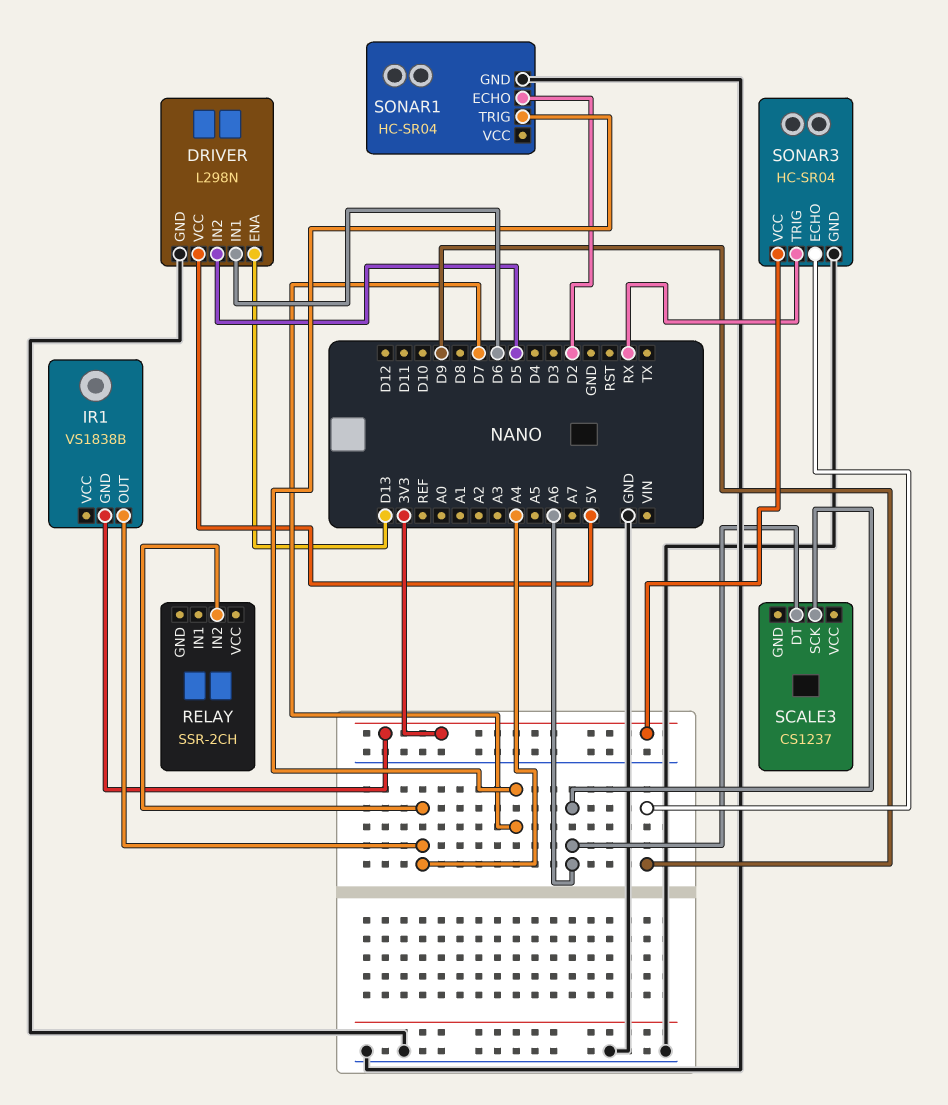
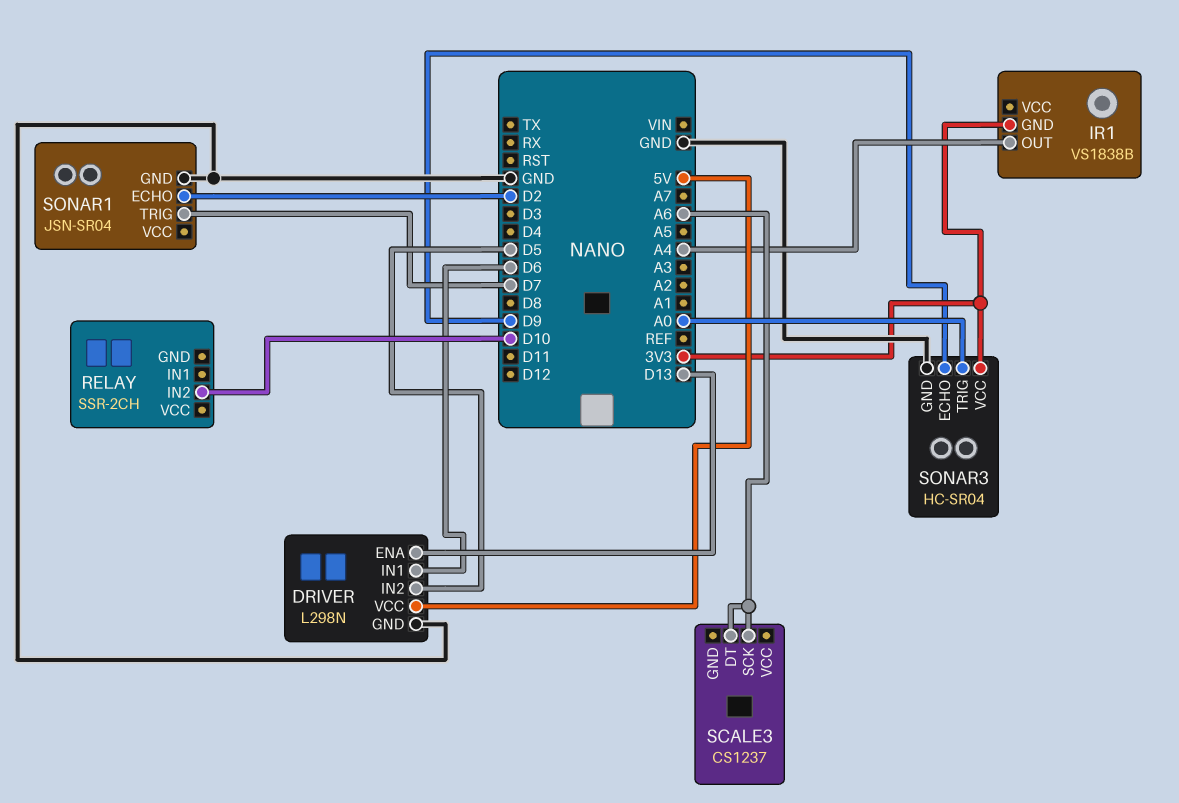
RELAY pin IN2: A4 -> D10
SONAR1: HC-SR04 -> JSN-SR04
SONAR3 pin TRIG: RX -> A0

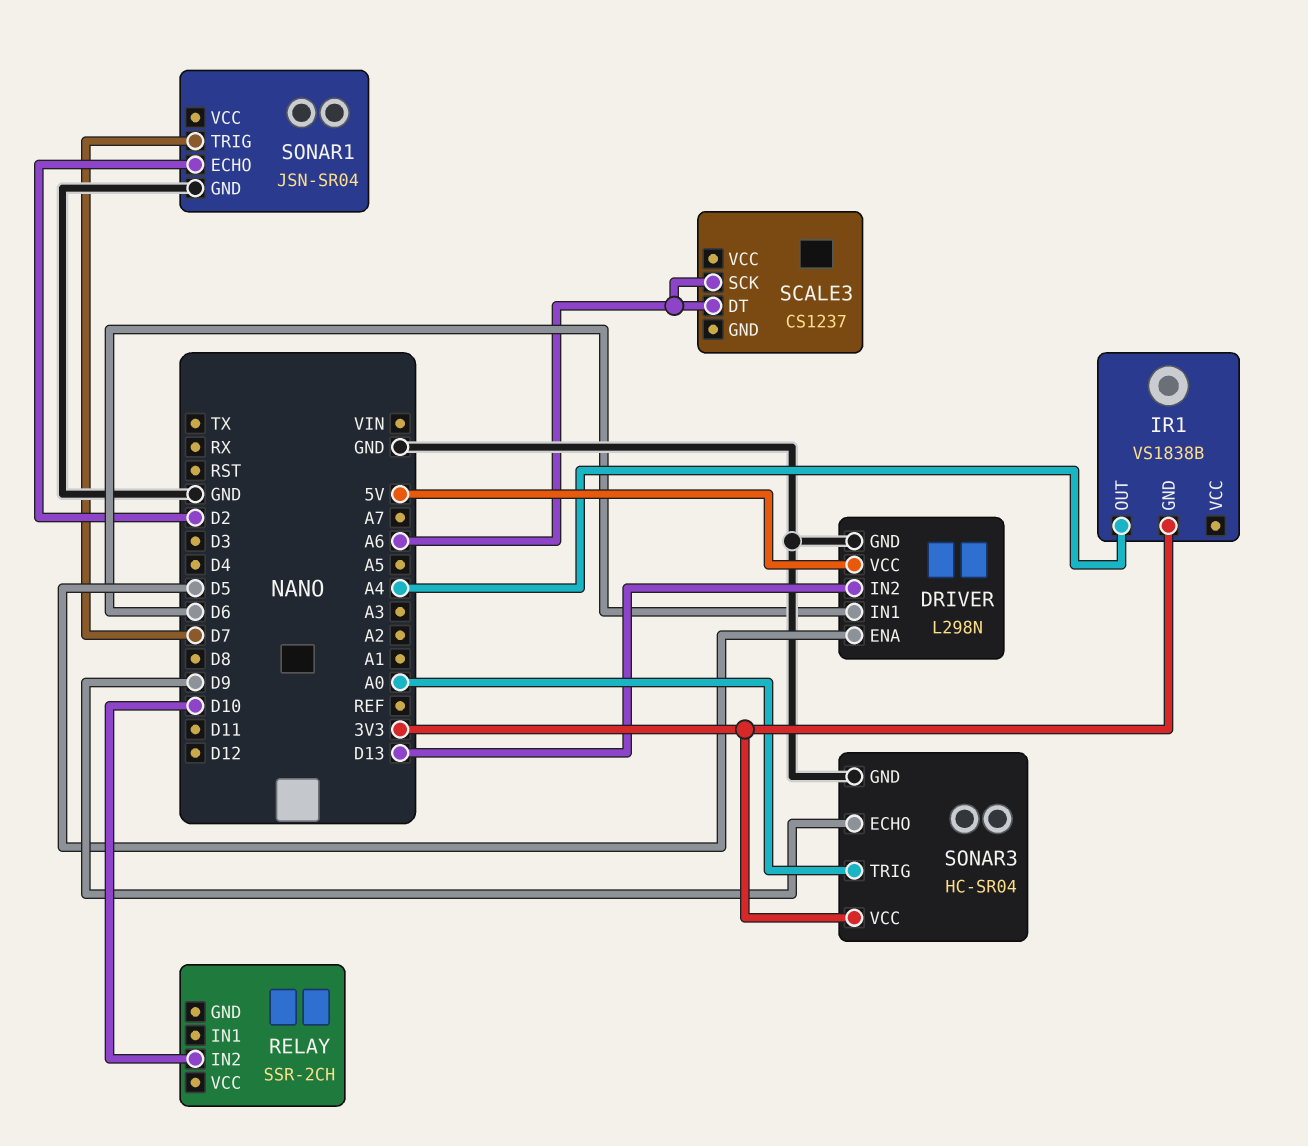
DRIVER pin ENA: D13 -> D5
DRIVER pin IN2: D5 -> D13

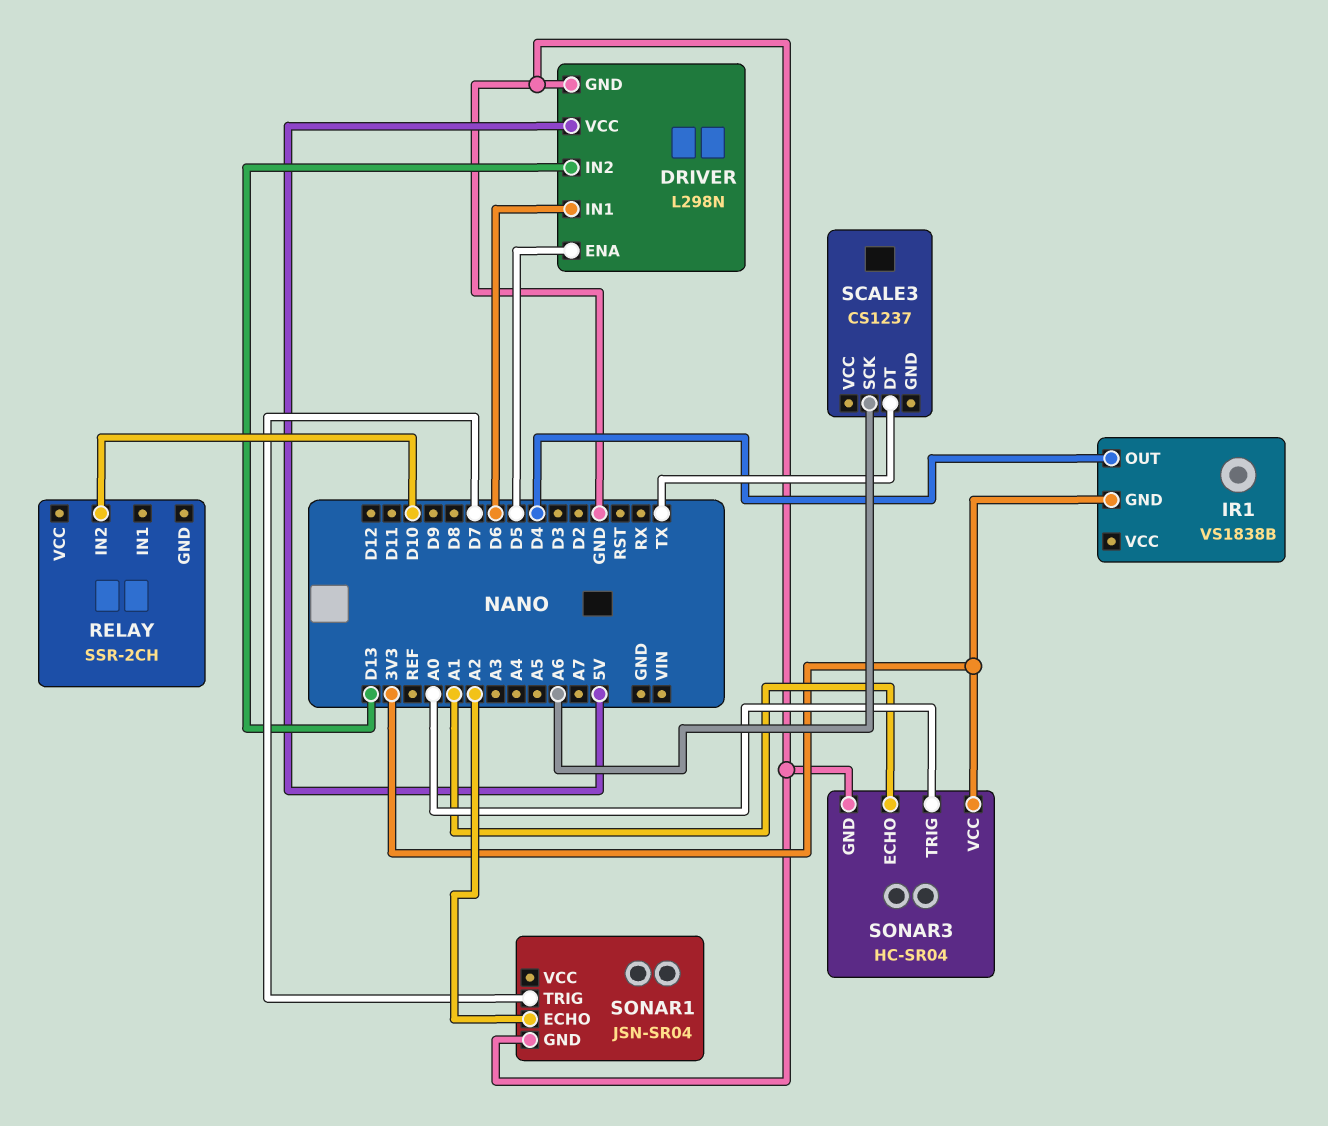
IR1 pin OUT: A4 -> D4
SCALE3 pin DT: A6 -> TX
SONAR1 pin ECHO: D2 -> A2
SONAR3 pin ECHO: D9 -> A1

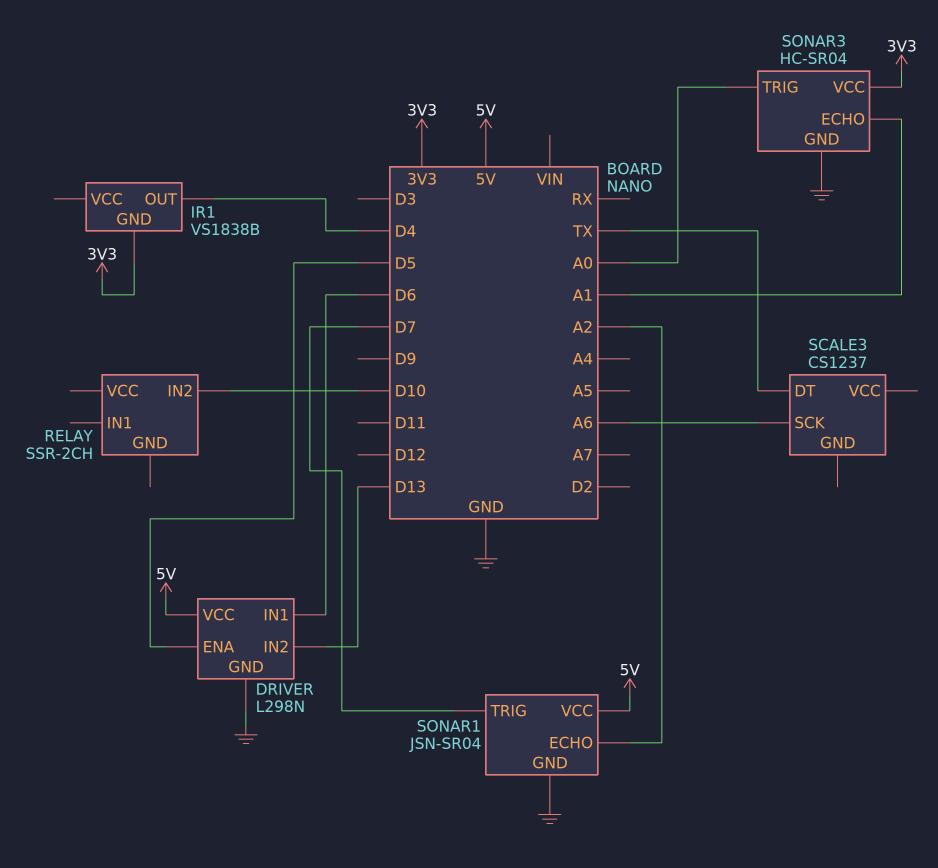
SONAR1 pin VCC: none -> 5V

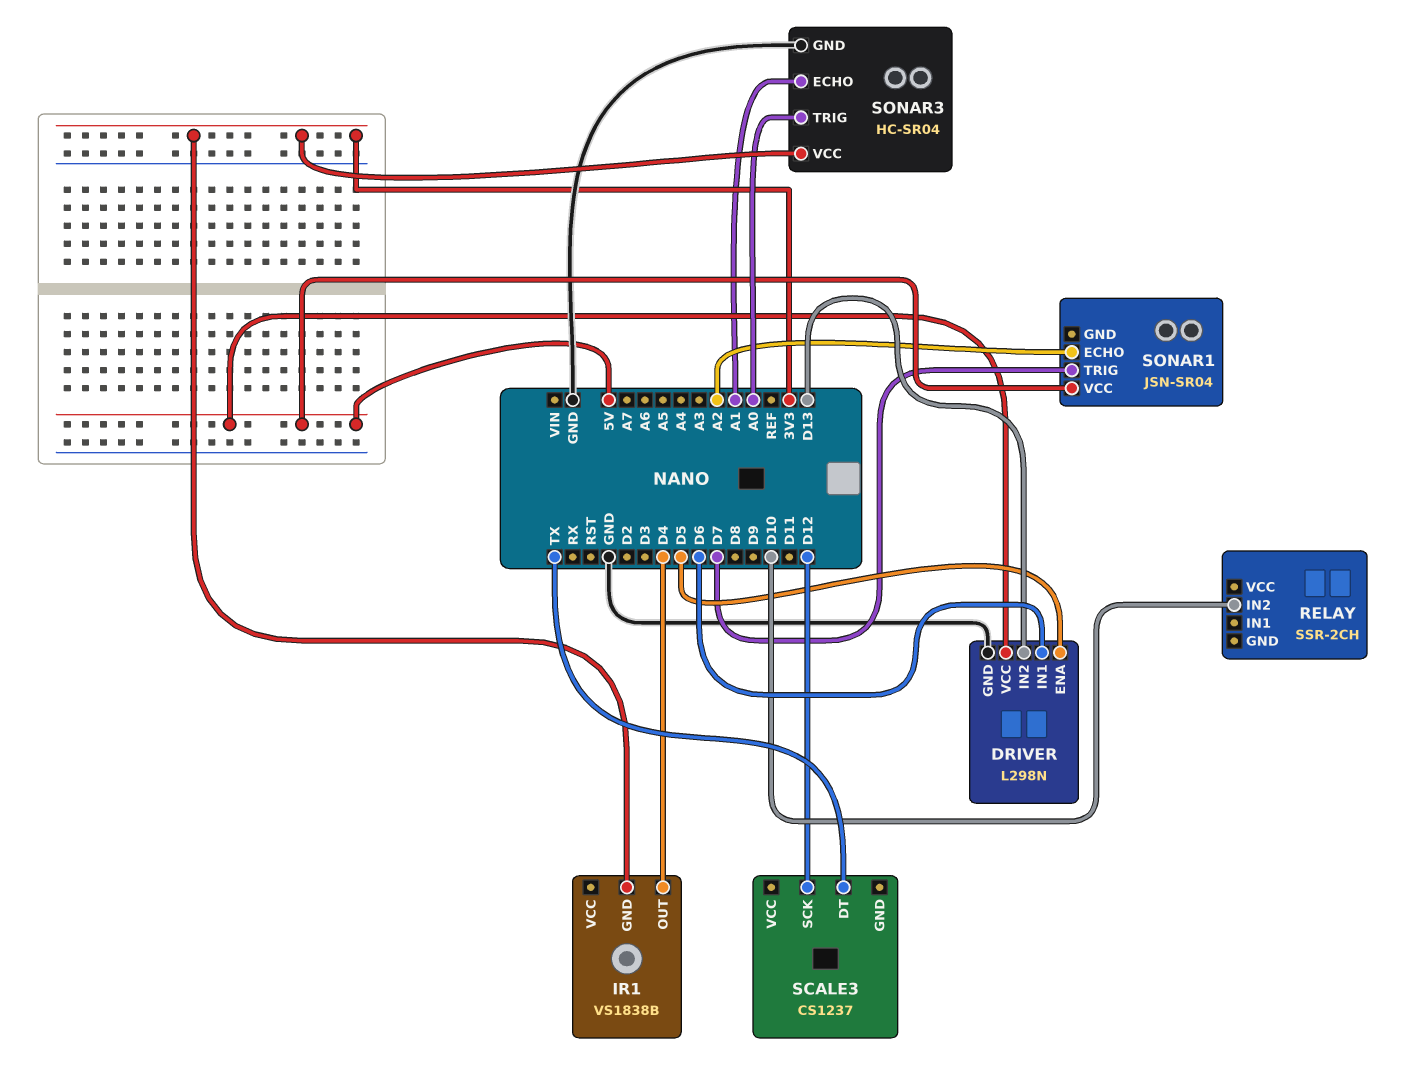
SCALE3 pin SCK: A6 -> D12
SONAR1 pin GND: GND -> none

